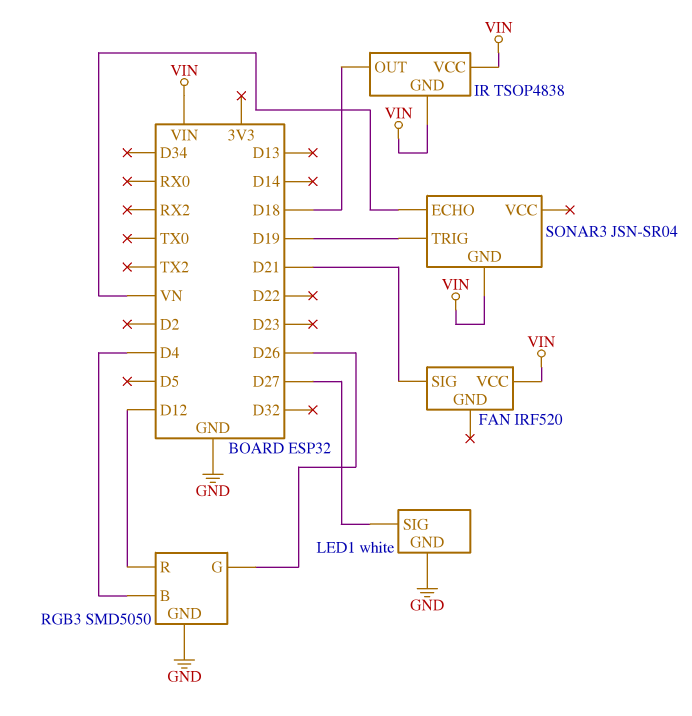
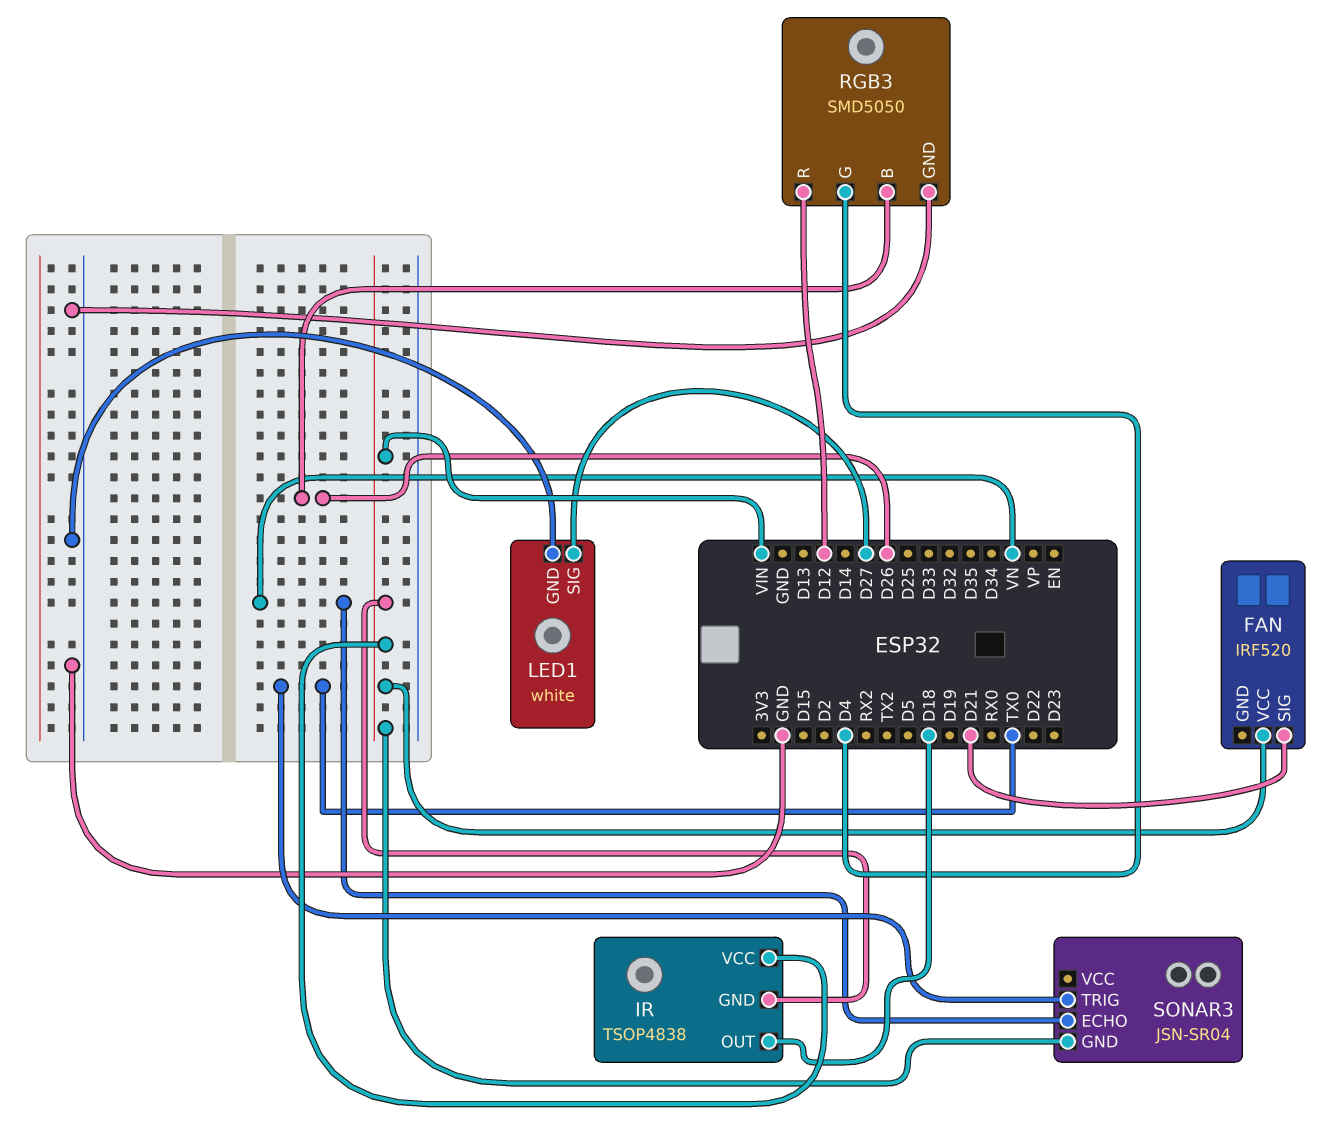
RGB3 pin B: D4 -> D26
RGB3 pin G: D26 -> D4
SONAR3 pin TRIG: D19 -> TX0

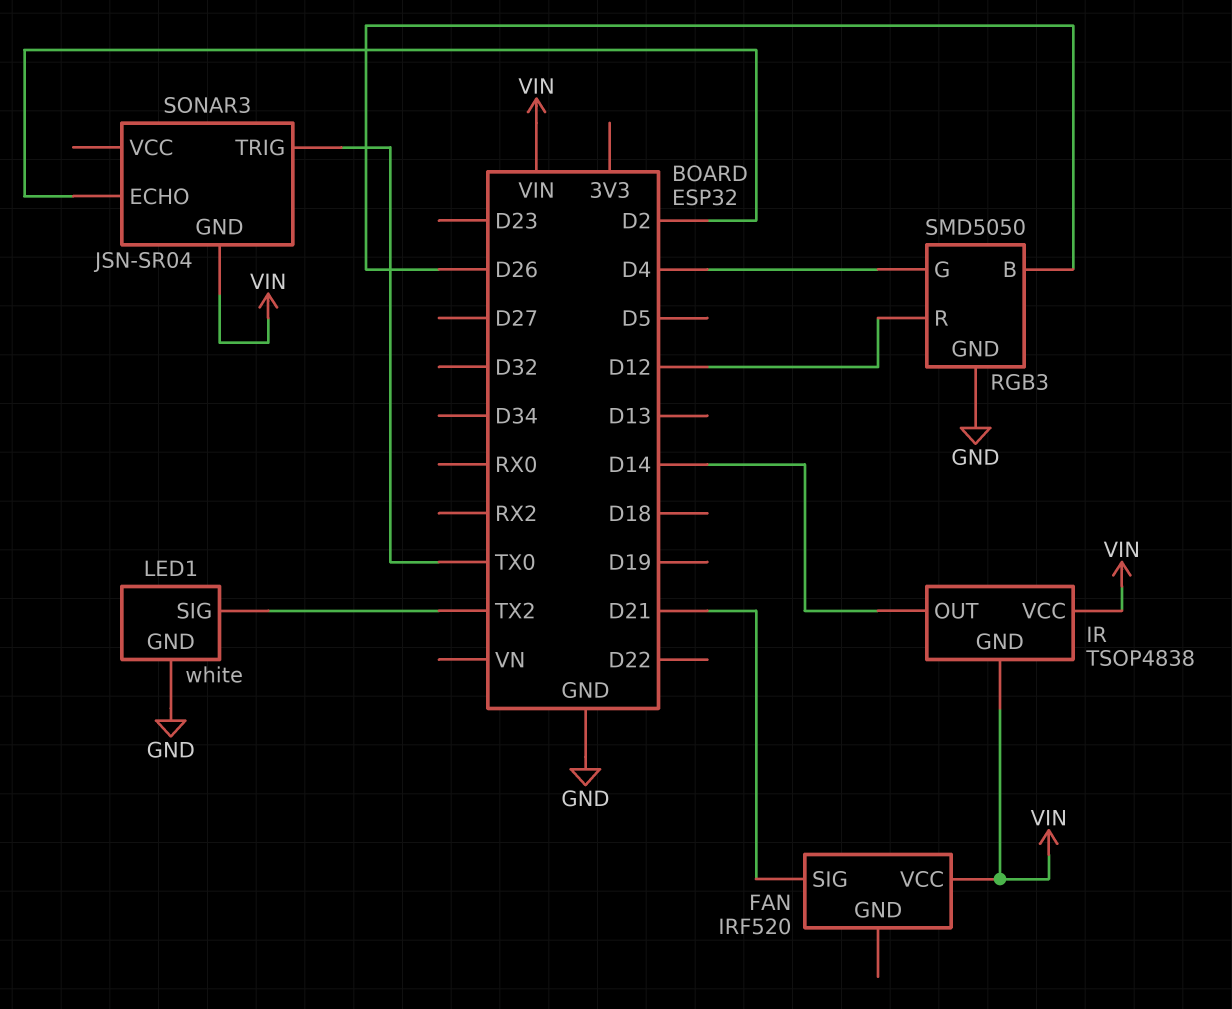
IR pin OUT: D18 -> D14
LED1 pin SIG: D27 -> TX2
SONAR3 pin ECHO: VN -> D2

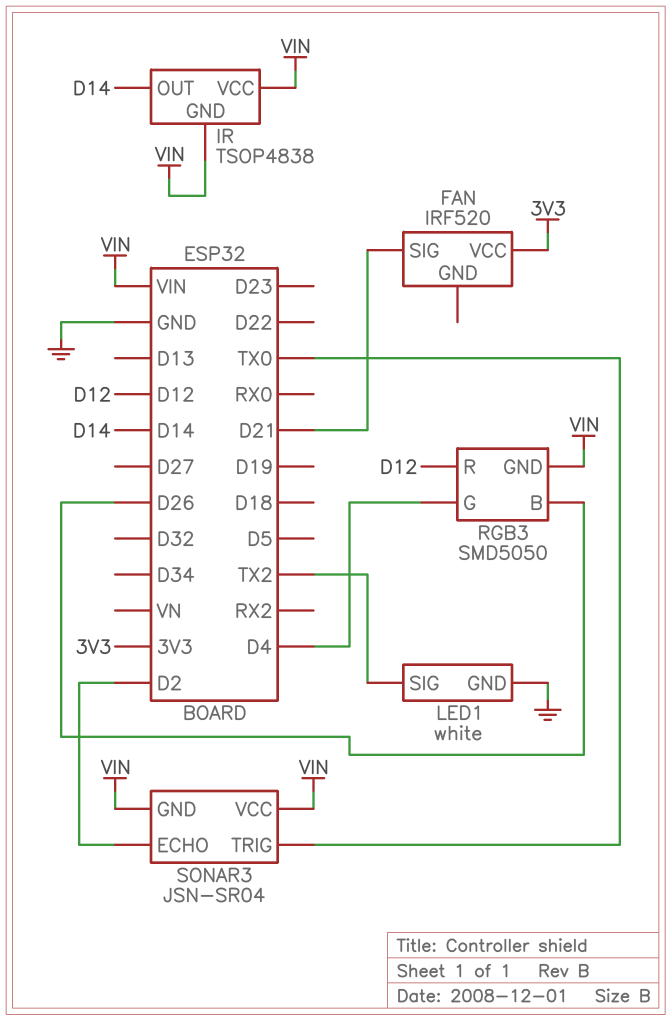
FAN pin VCC: VIN -> 3V3
RGB3 pin GND: GND -> VIN
SONAR3 pin VCC: none -> VIN

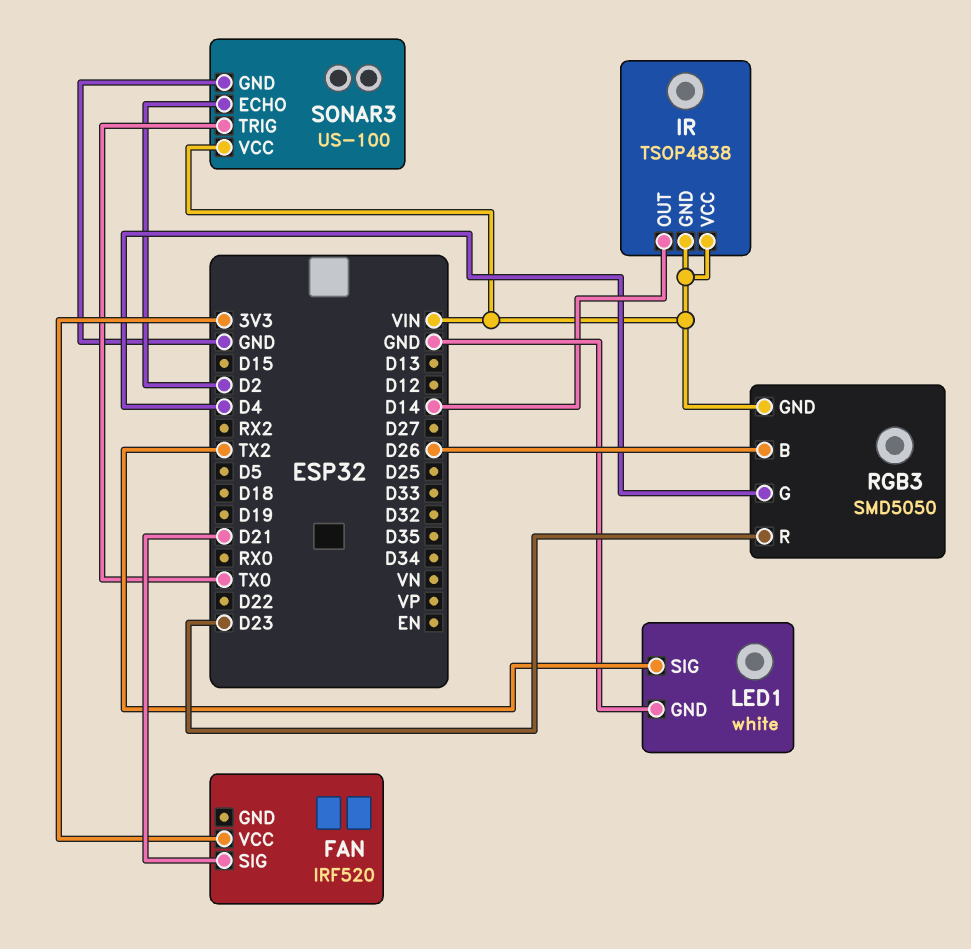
RGB3 pin R: D12 -> D23
SONAR3: JSN-SR04 -> US-100
SONAR3 pin GND: VIN -> GND

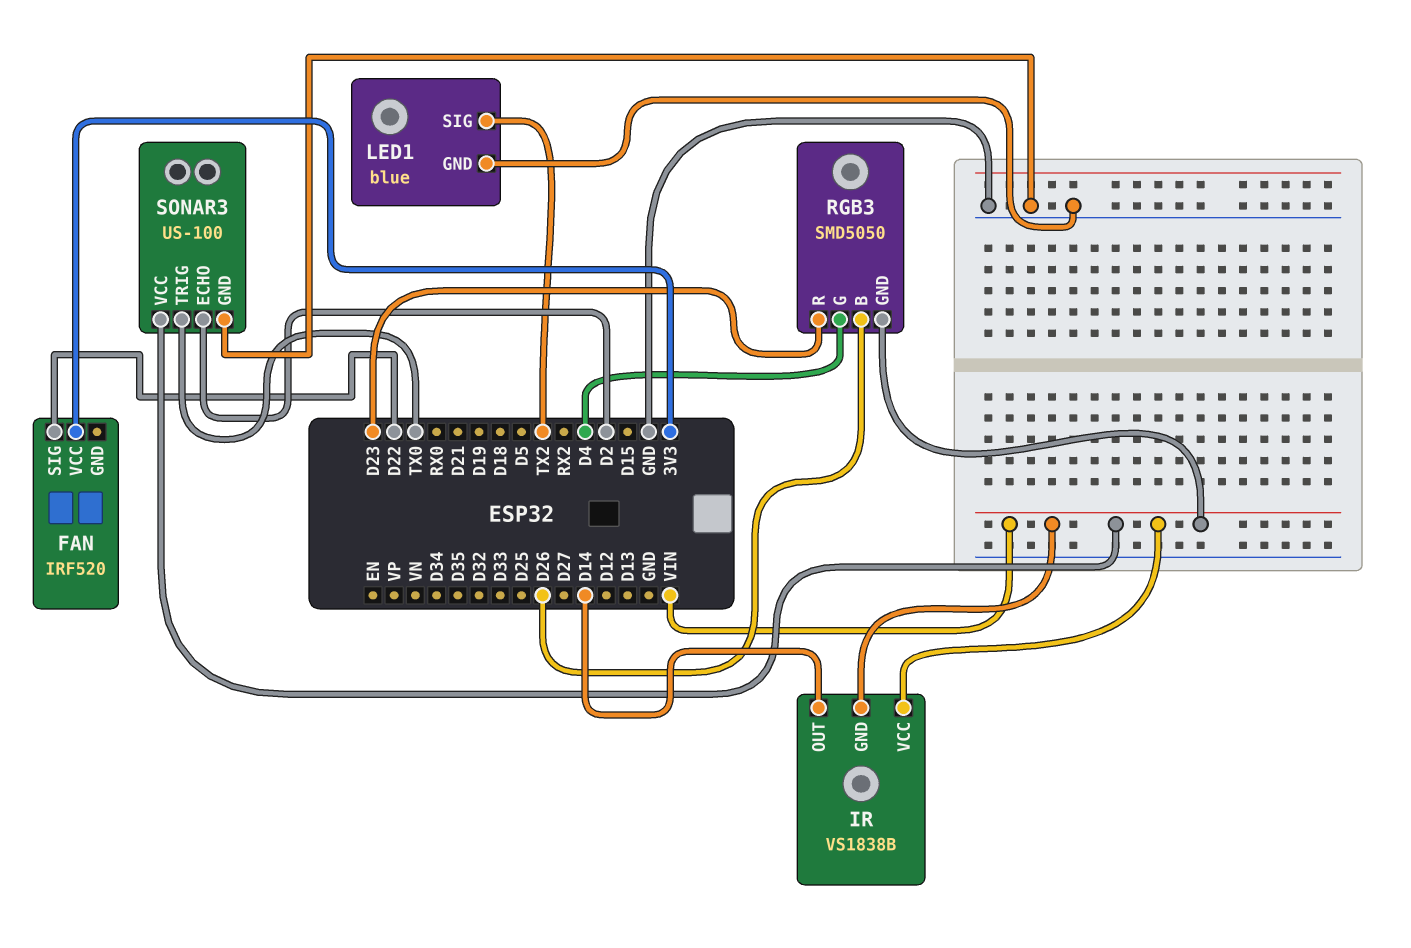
FAN pin SIG: D21 -> D22
IR: TSOP4838 -> VS1838B
LED1: white -> blue

